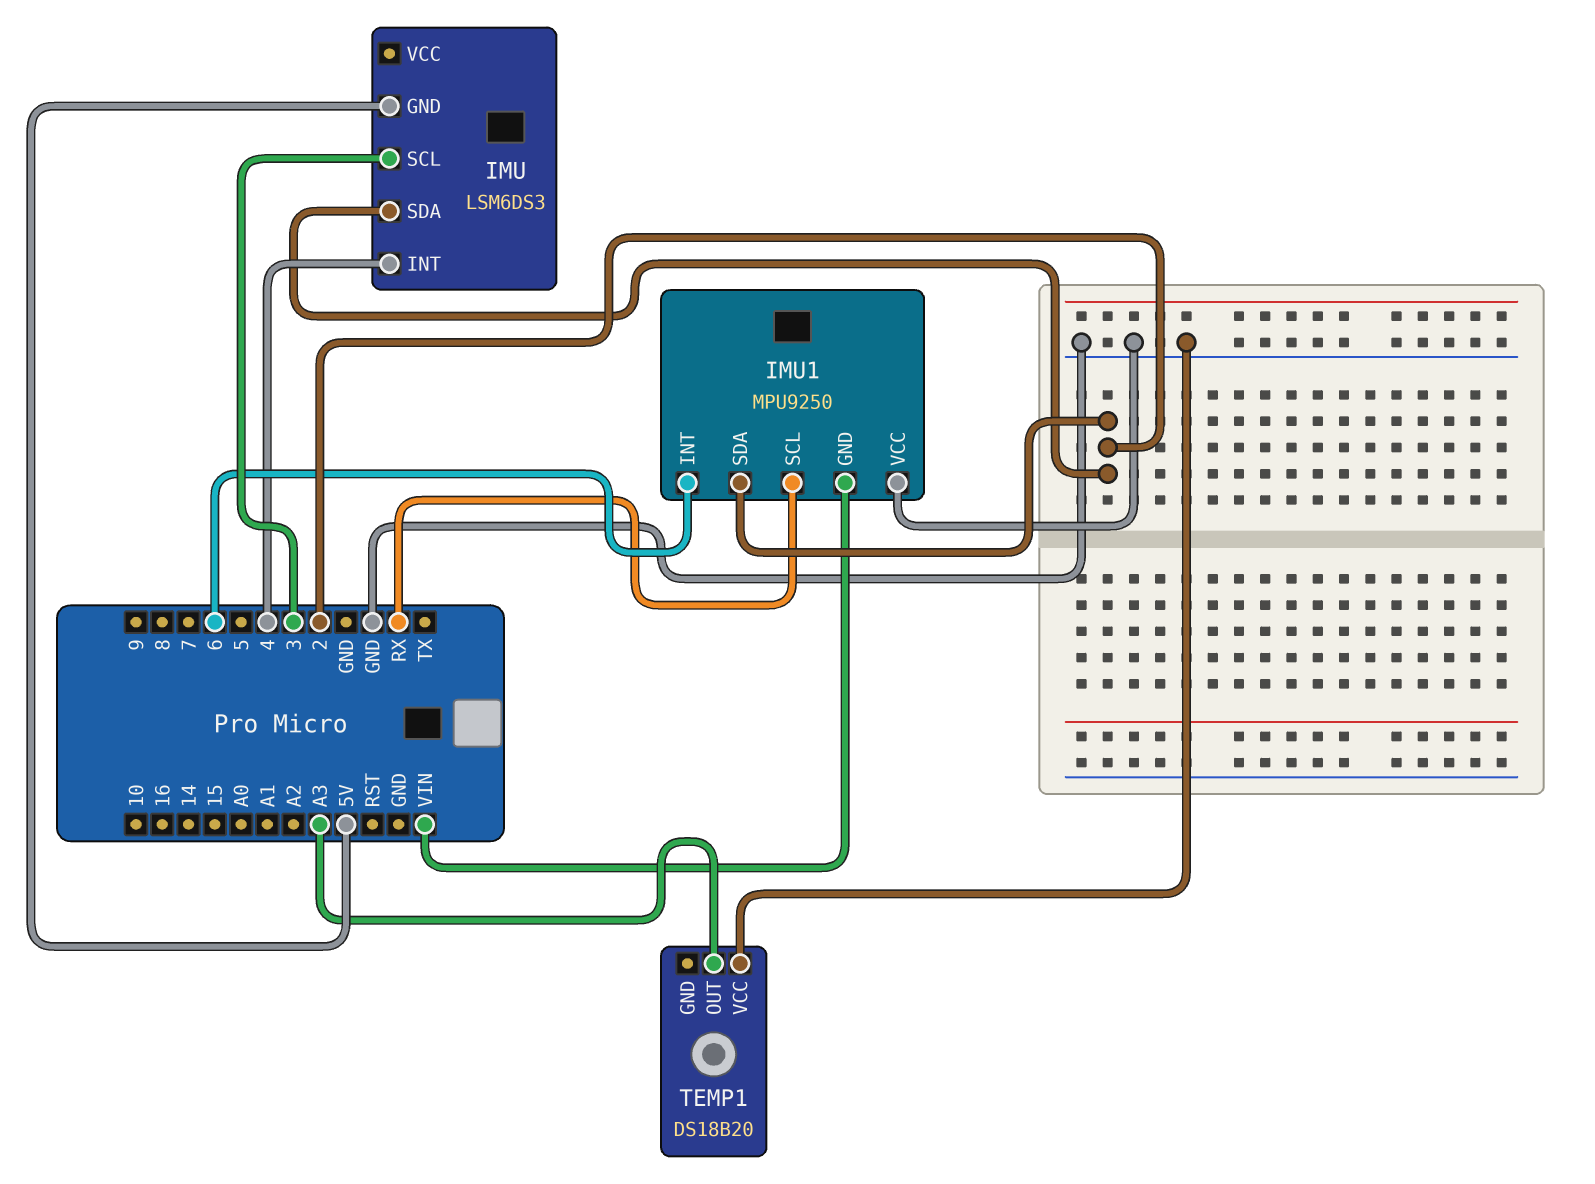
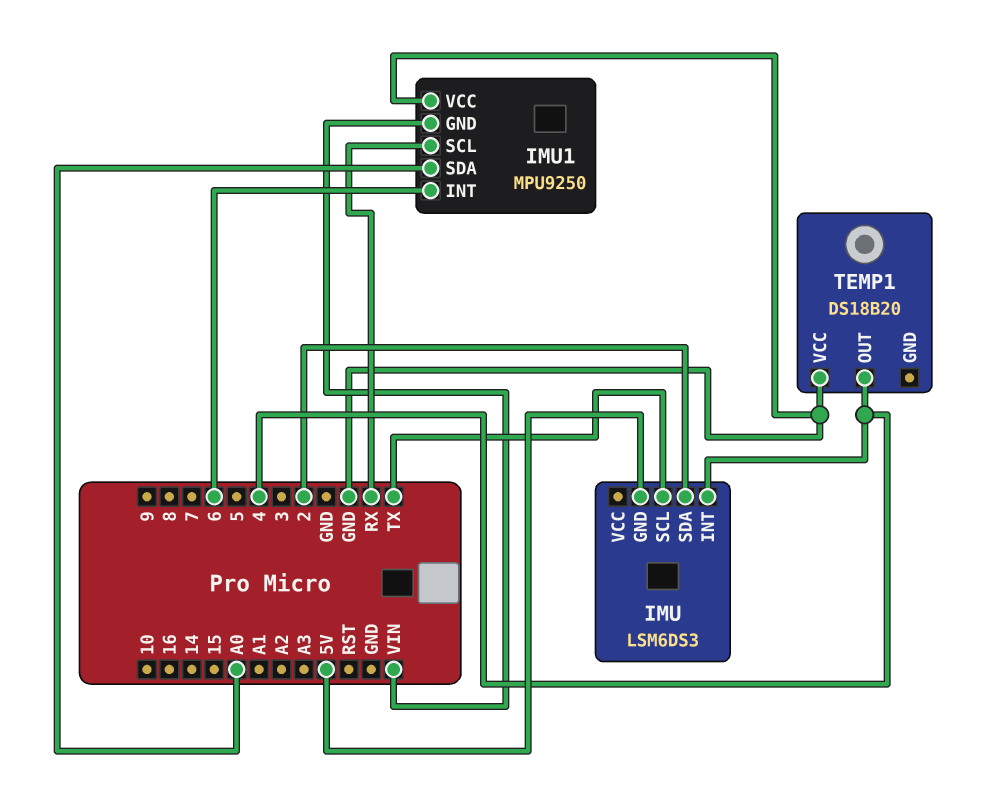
IMU pin SCL: 3 -> TX
IMU1 pin SDA: 2 -> A0
TEMP1 pin OUT: A3 -> 4

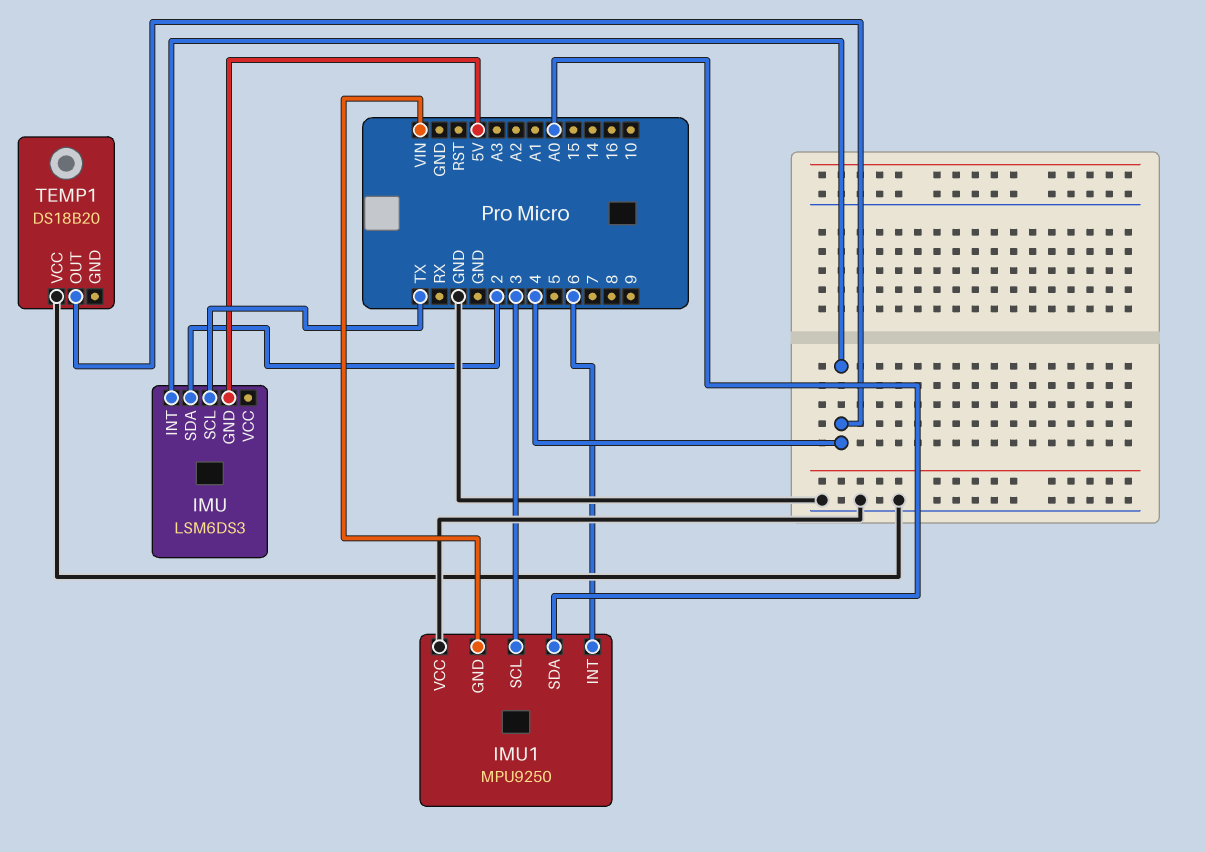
IMU1 pin SCL: RX -> 3

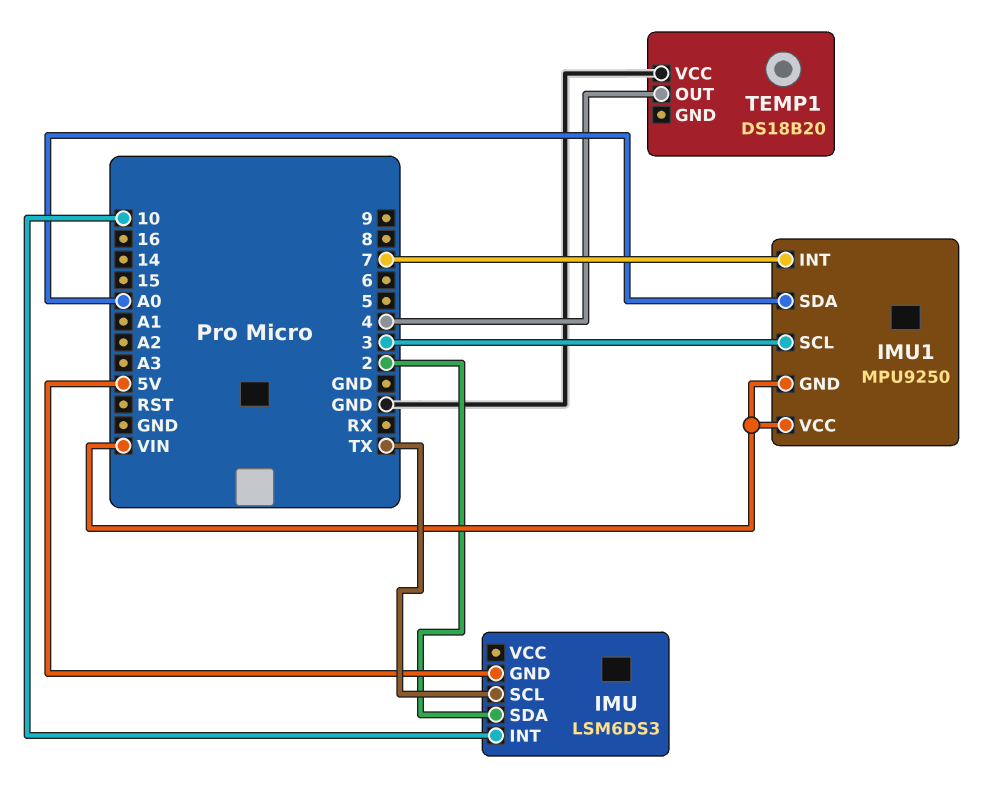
IMU pin INT: 4 -> 10
IMU1 pin INT: 6 -> 7
IMU1 pin VCC: GND -> VIN

